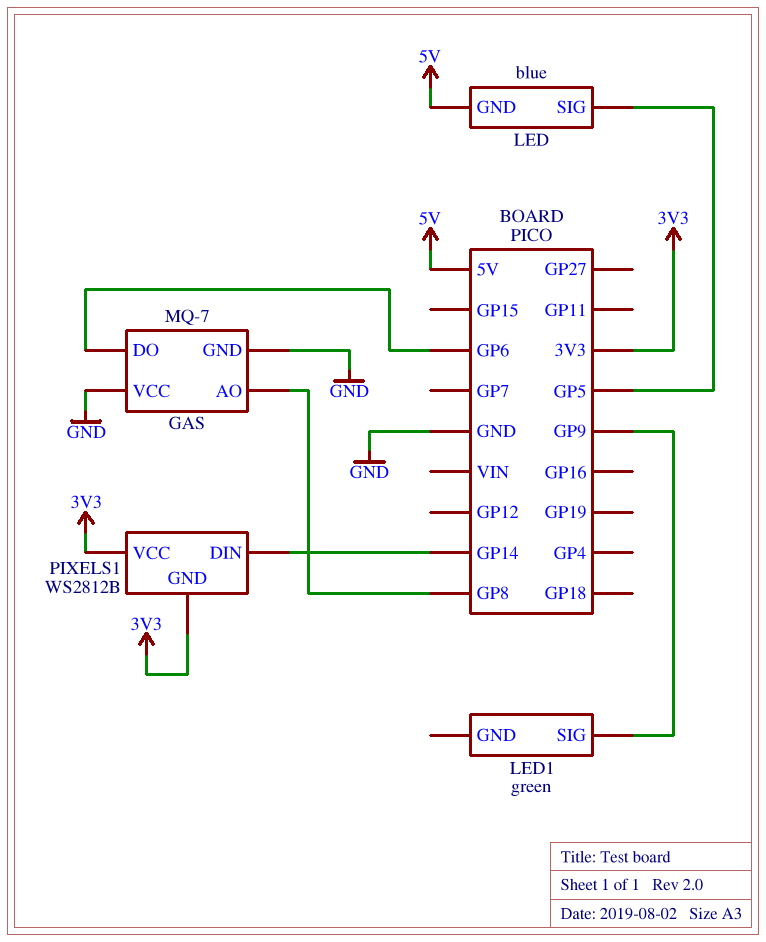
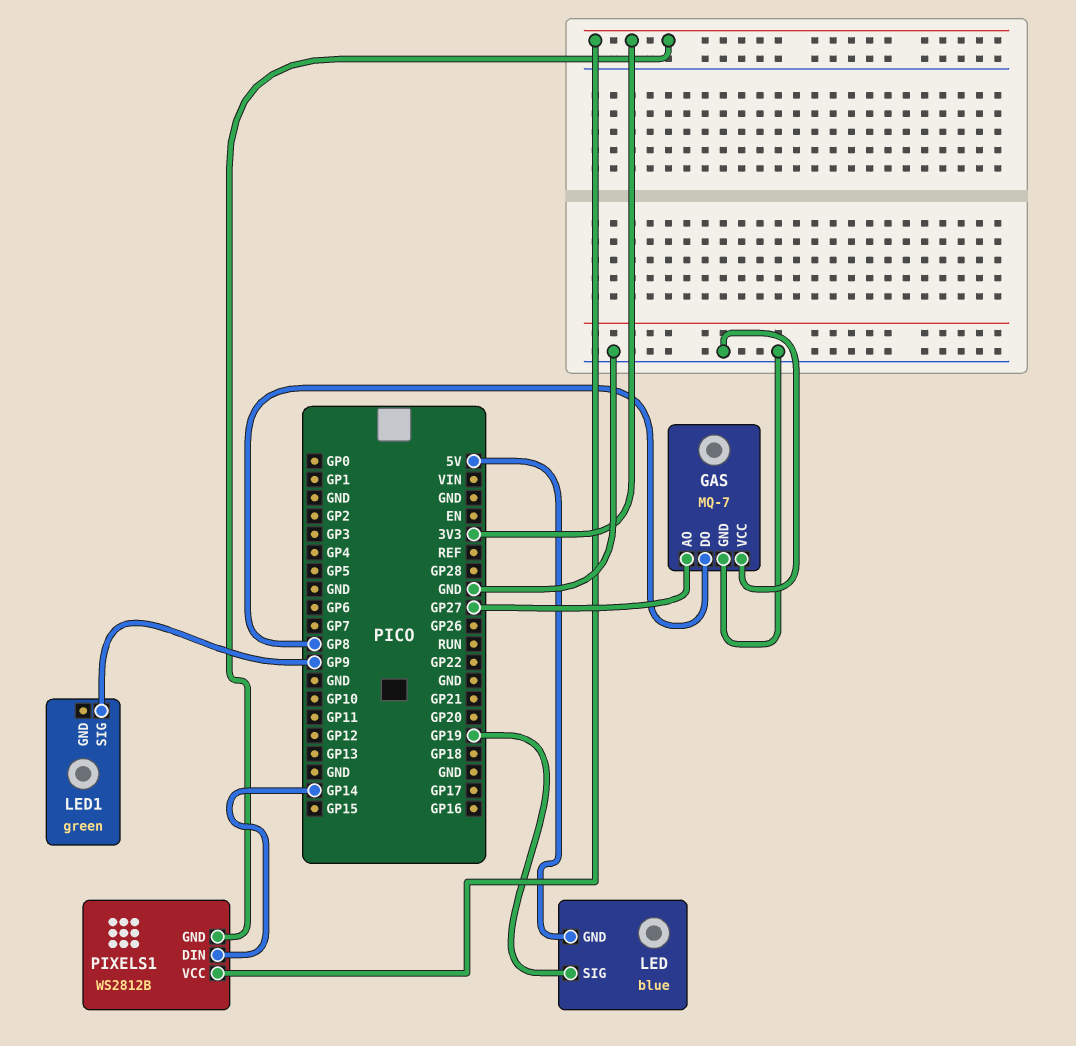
GAS pin AO: GP8 -> GP27
GAS pin DO: GP6 -> GP8
LED pin SIG: GP5 -> GP19

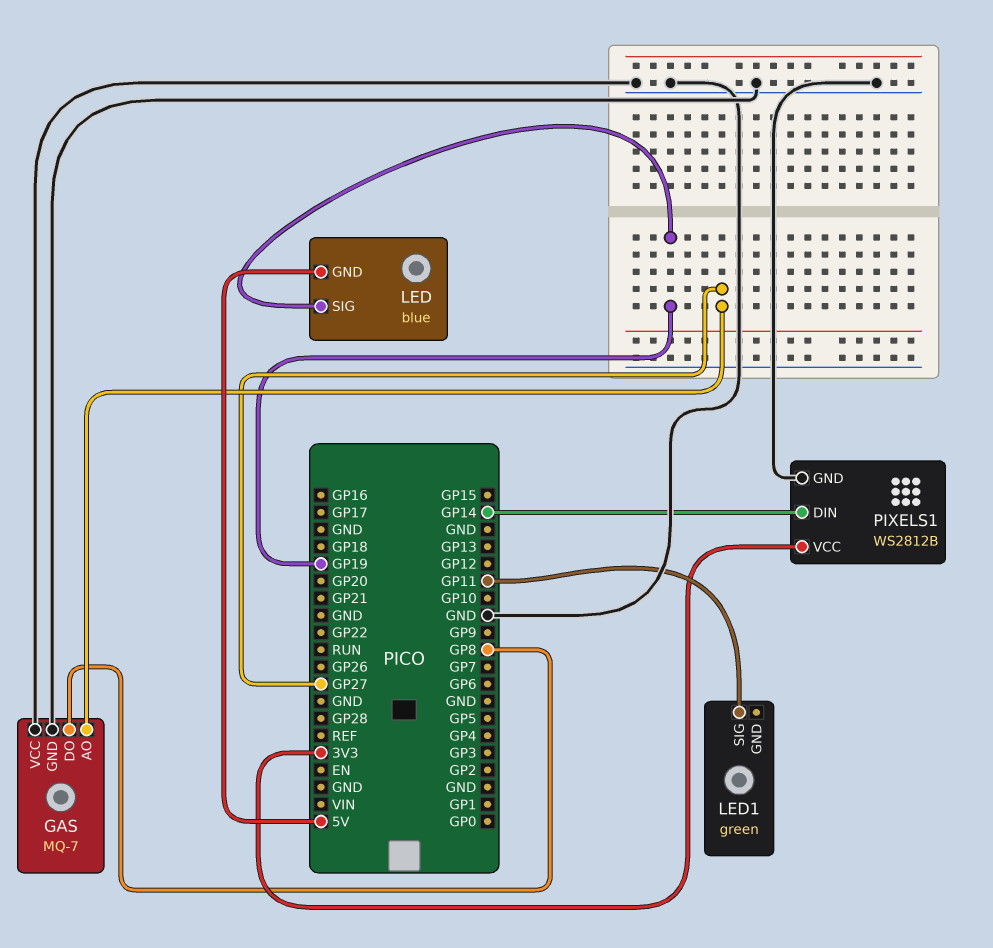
LED1 pin SIG: GP9 -> GP11
PIXELS1 pin GND: 3V3 -> GND

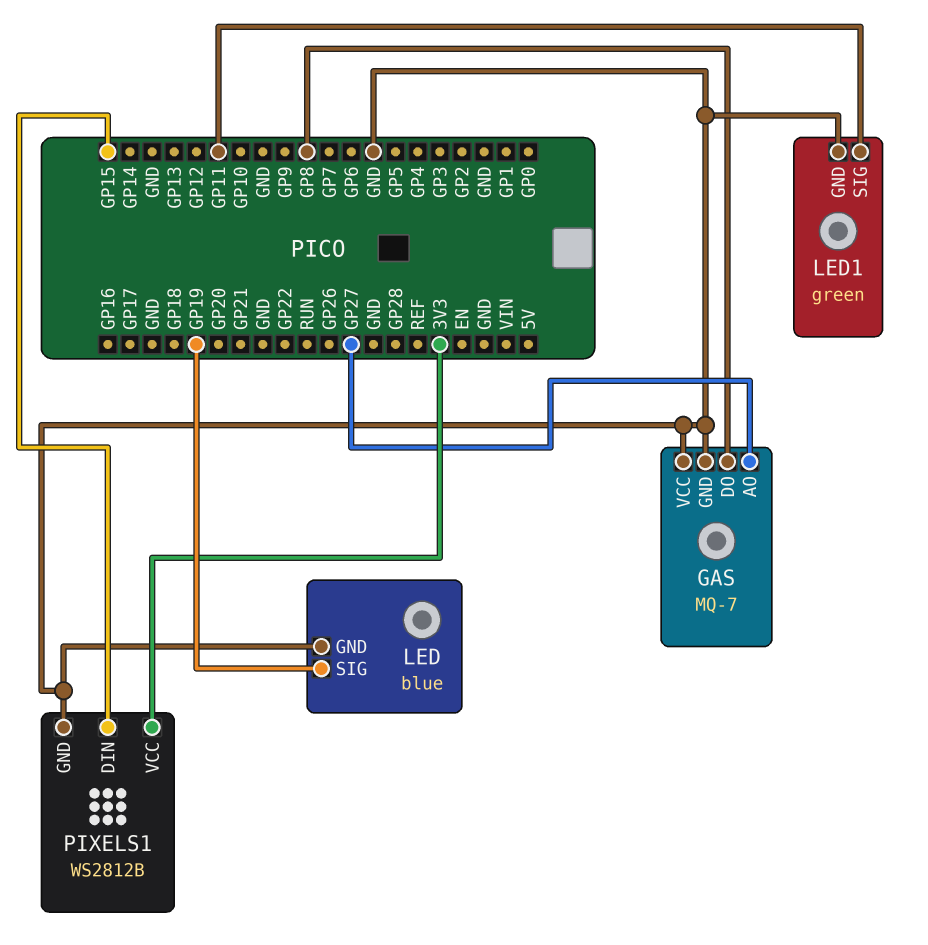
LED pin GND: 5V -> GND
LED1 pin GND: none -> GND
PIXELS1 pin DIN: GP14 -> GP15

